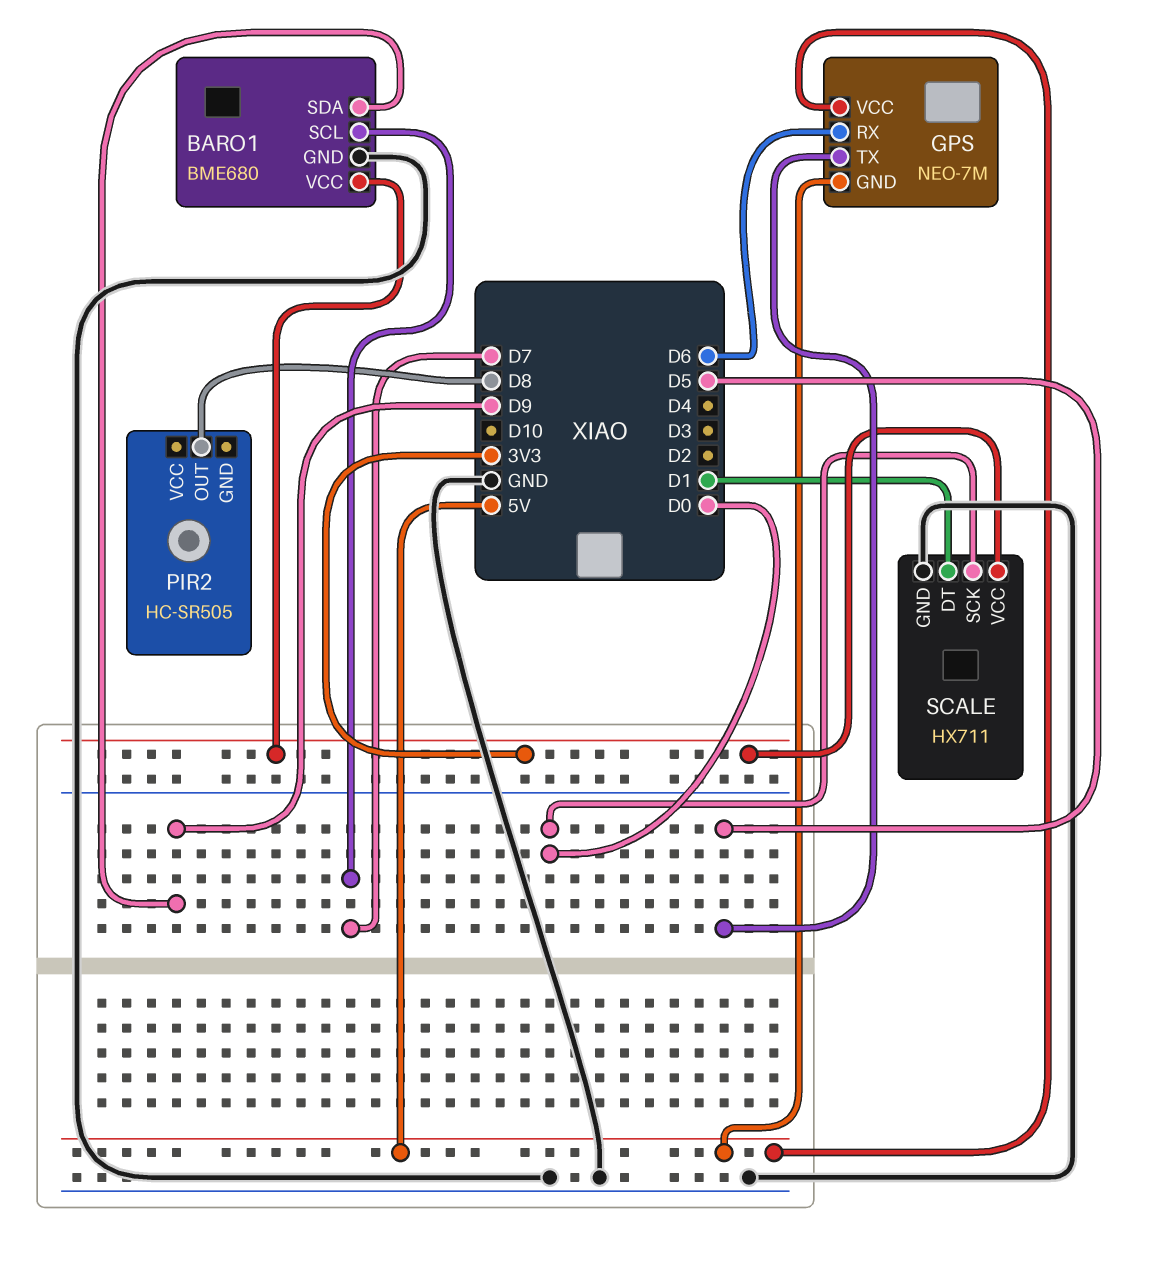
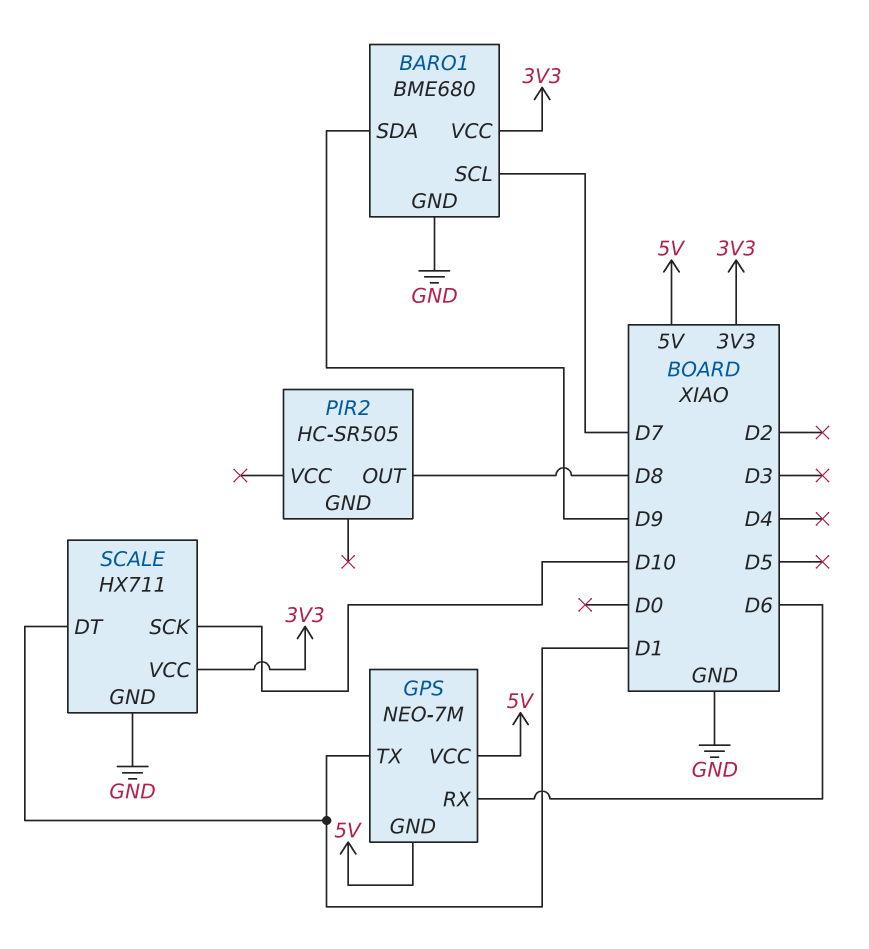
GPS pin TX: D5 -> D1
SCALE pin SCK: D0 -> D10

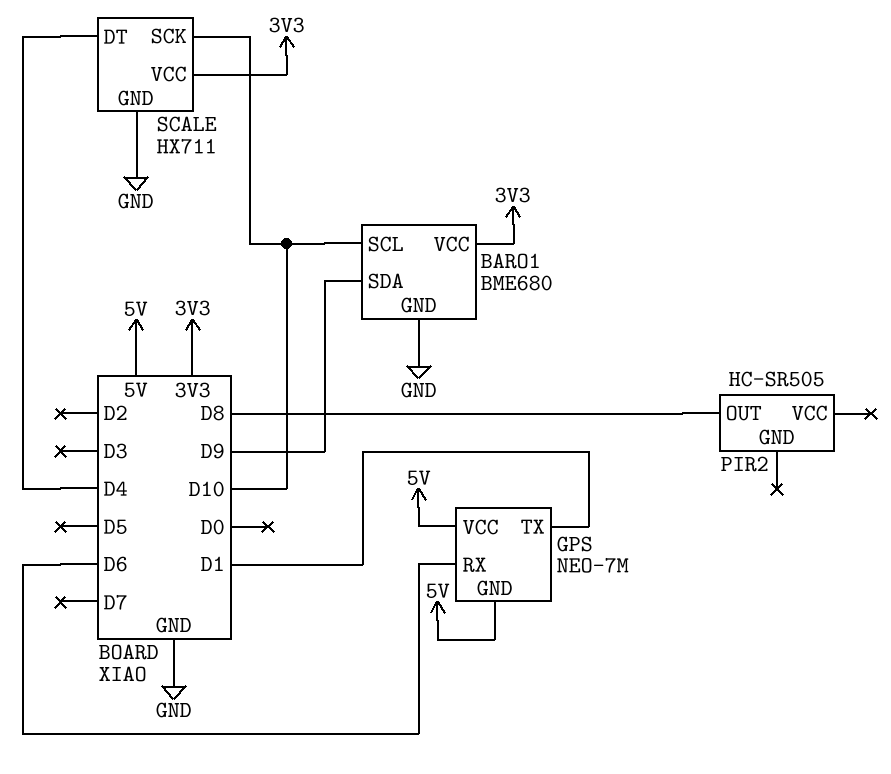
BARO1 pin SCL: D7 -> D10
SCALE pin DT: D1 -> D4

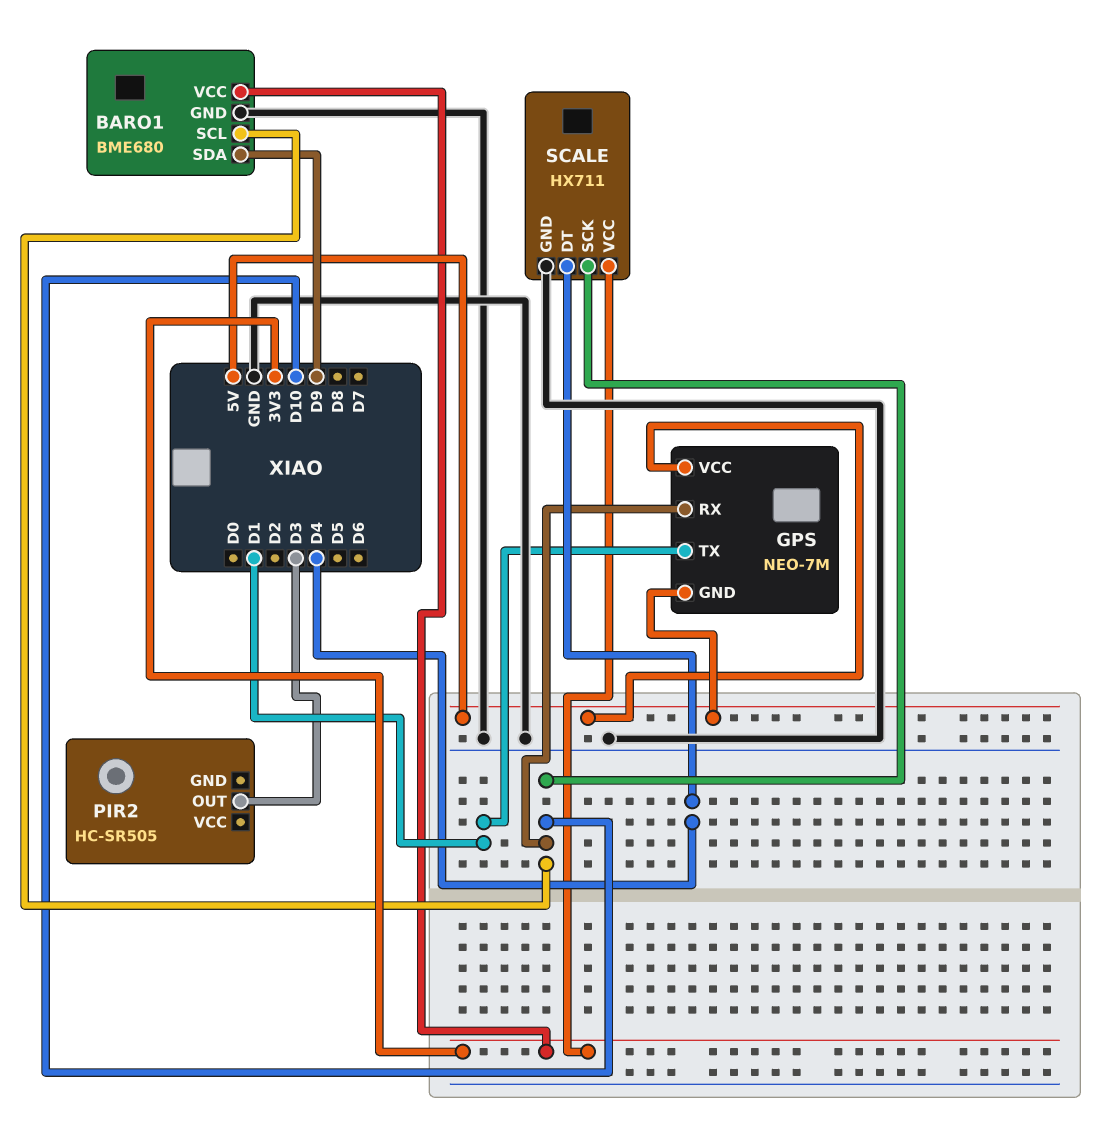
GPS pin RX: D6 -> D10
PIR2 pin OUT: D8 -> D3

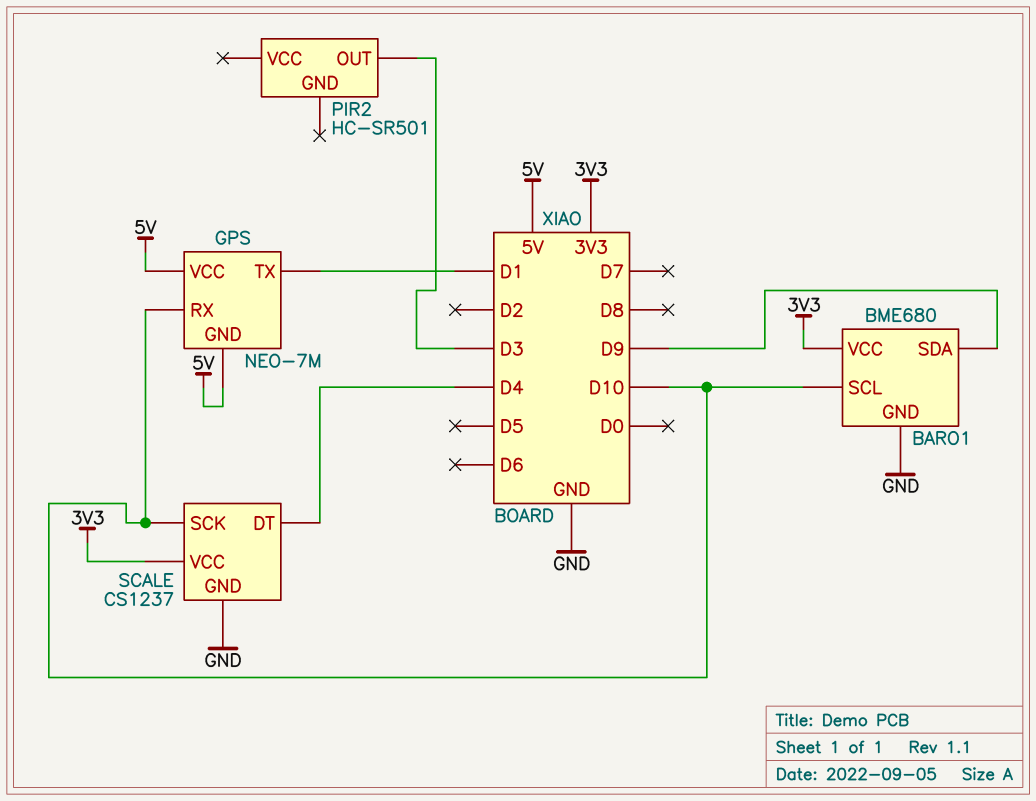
PIR2: HC-SR505 -> HC-SR501
SCALE: HX711 -> CS1237

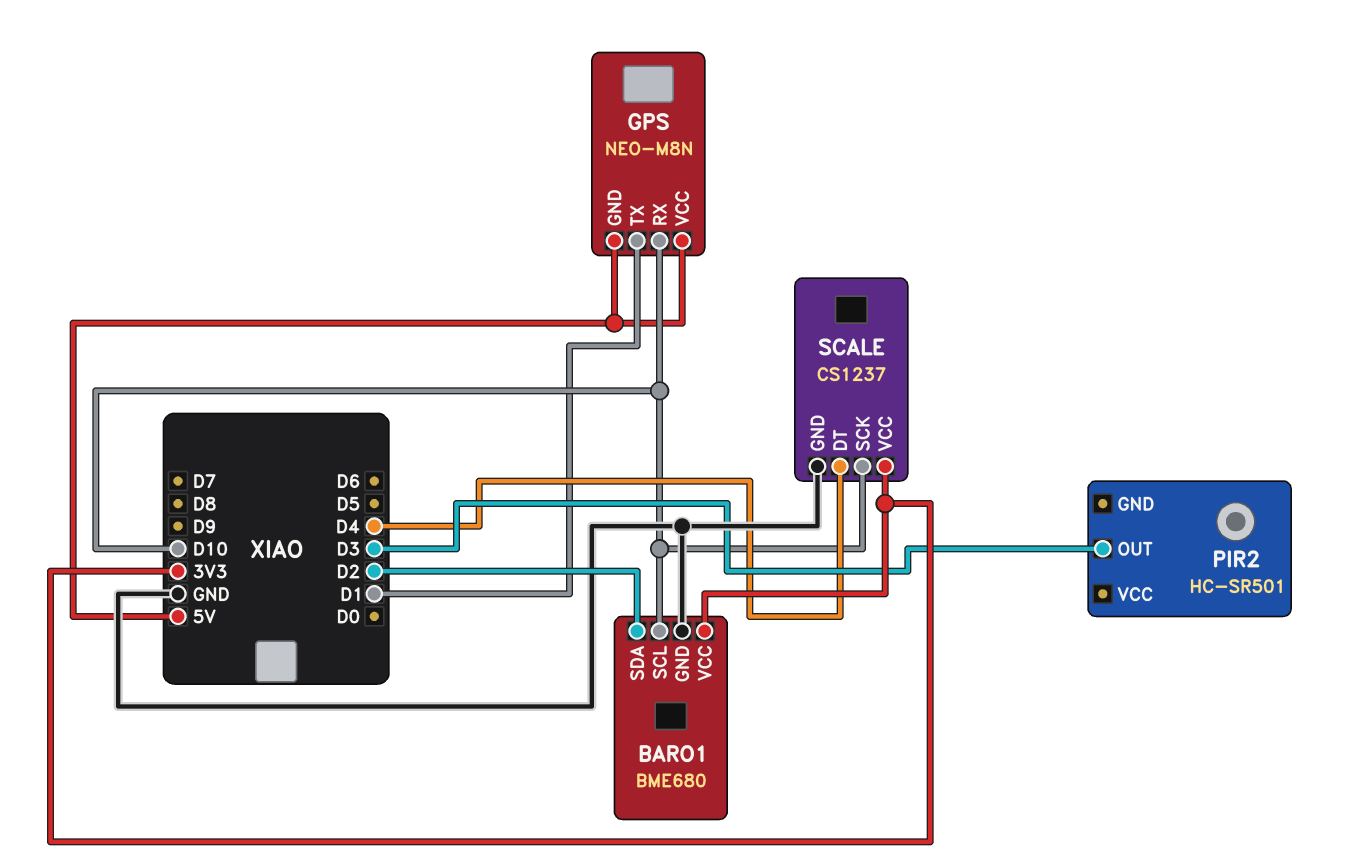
BARO1 pin SDA: D9 -> D2
GPS: NEO-7M -> NEO-M8N

